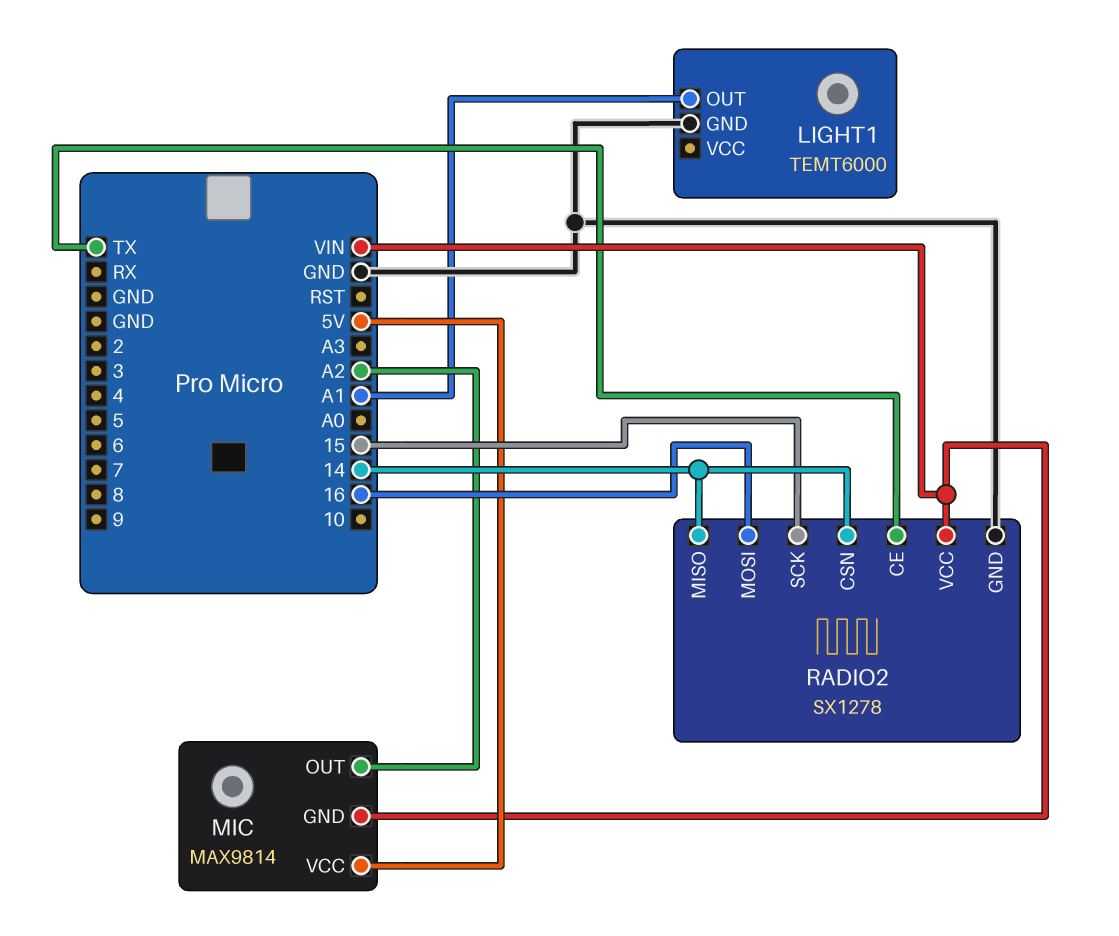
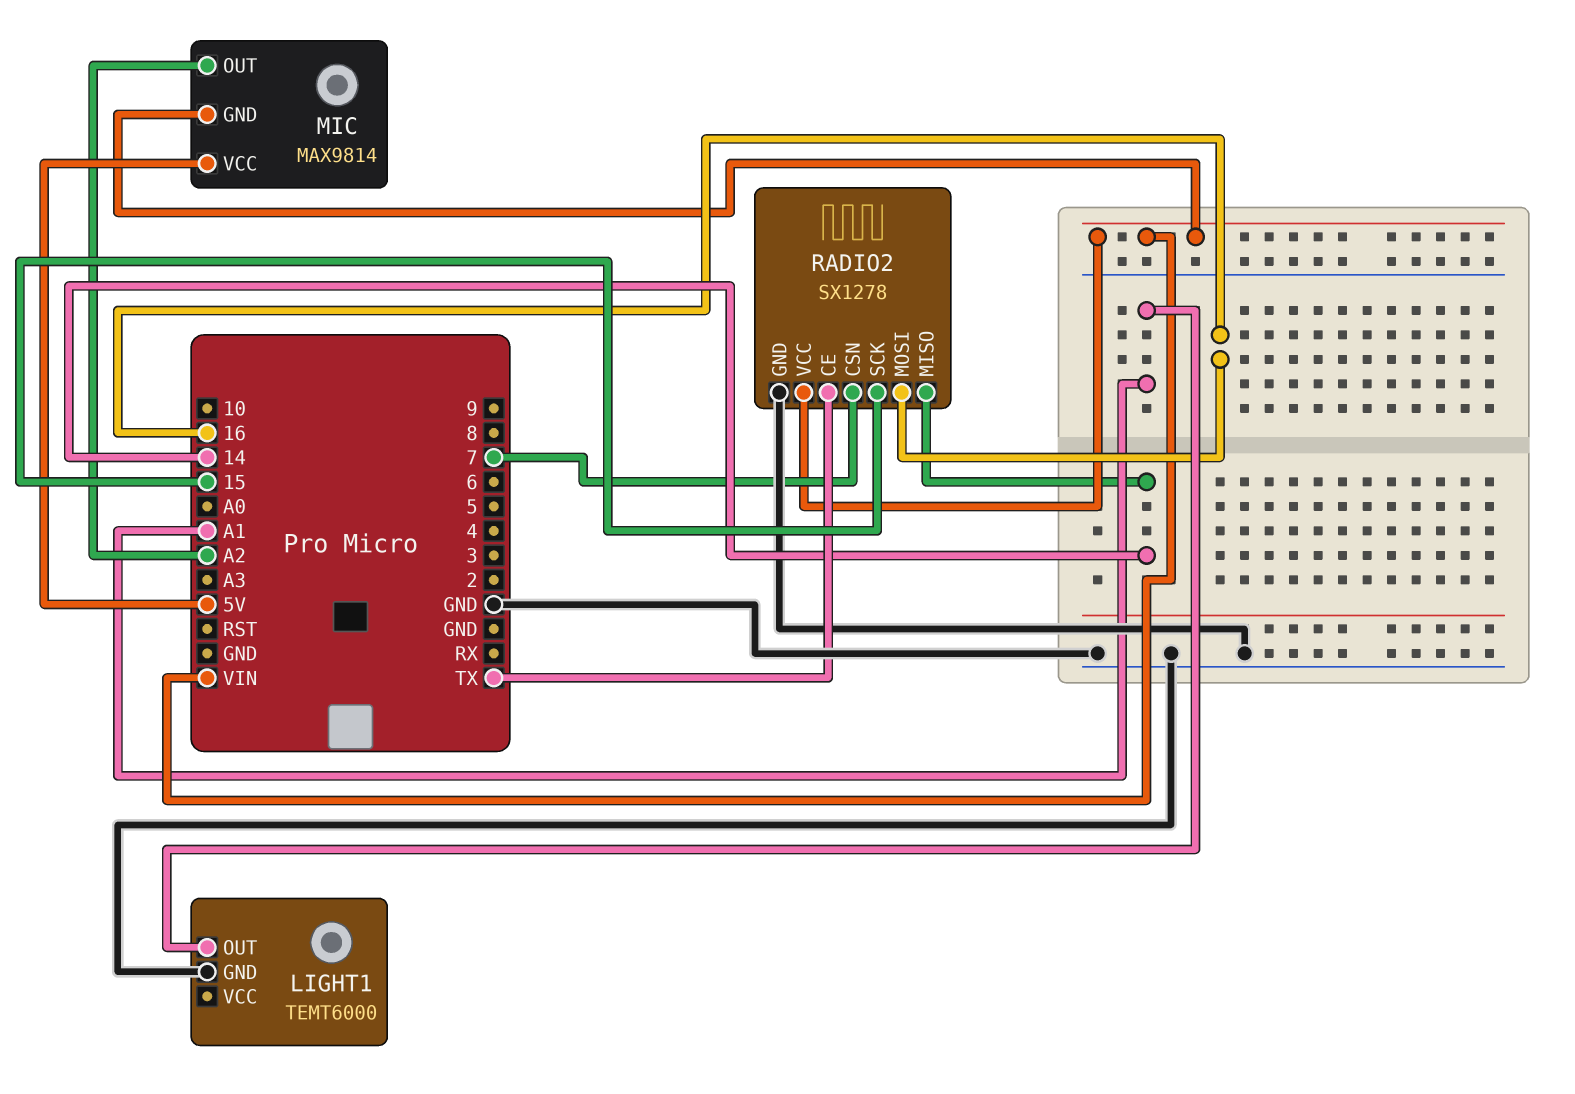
RADIO2 pin CSN: 14 -> 7

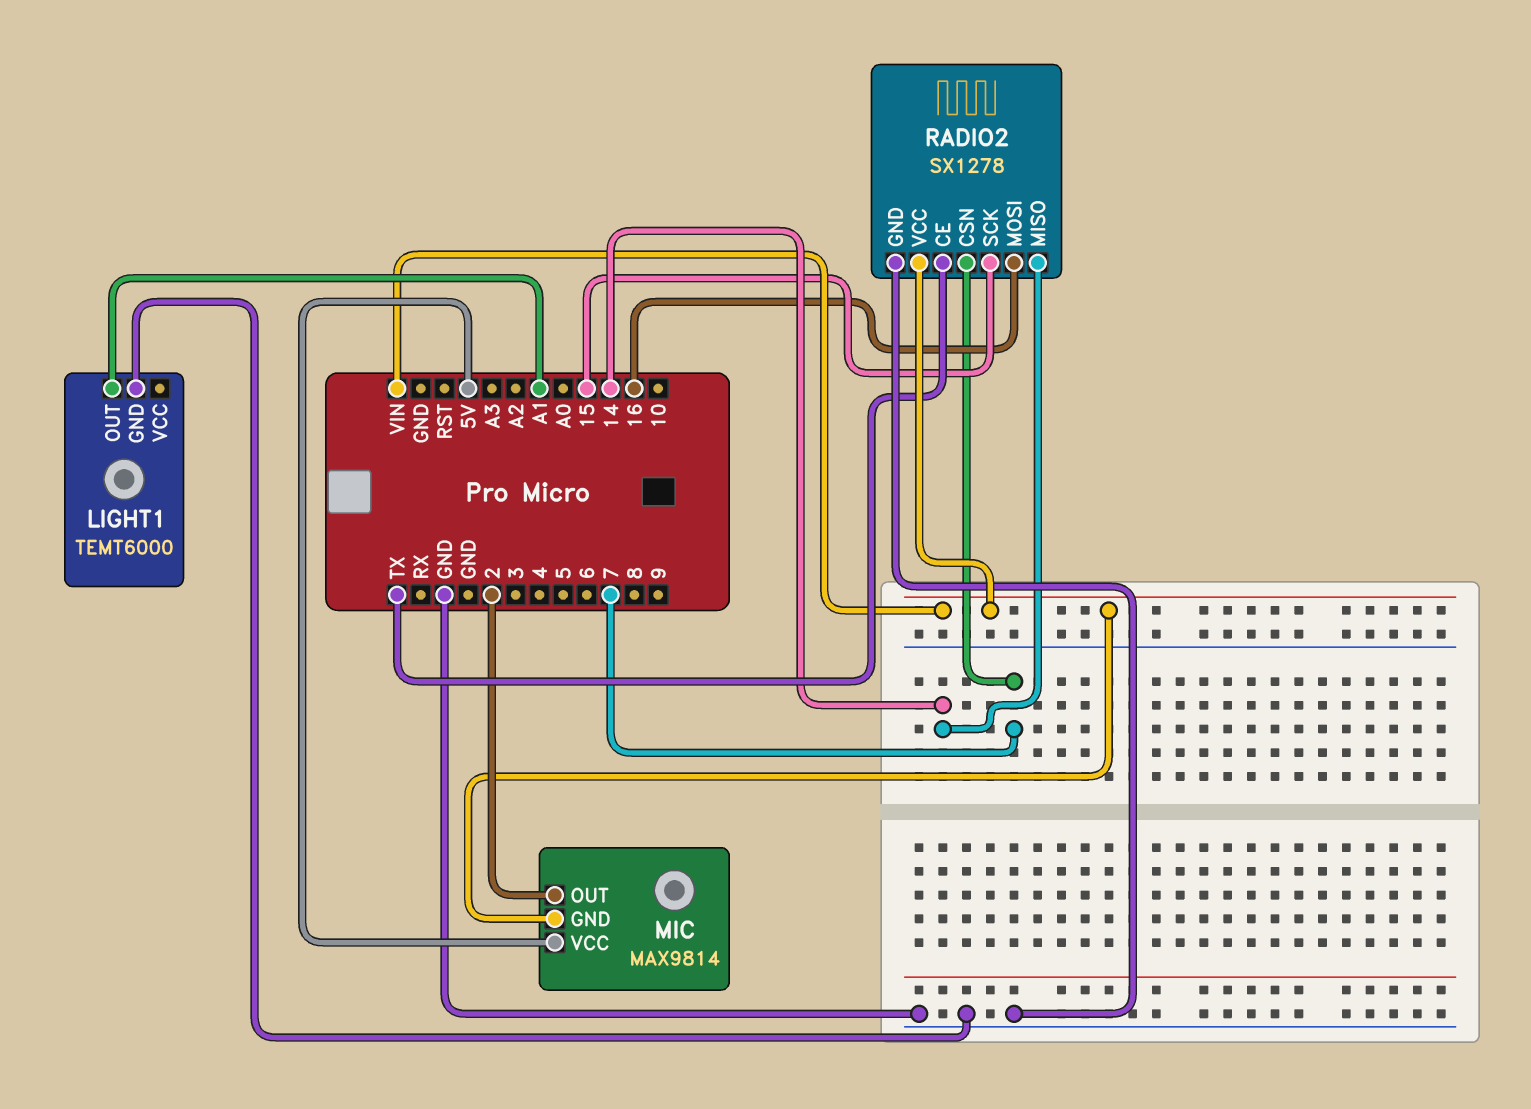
MIC pin OUT: A2 -> 2

